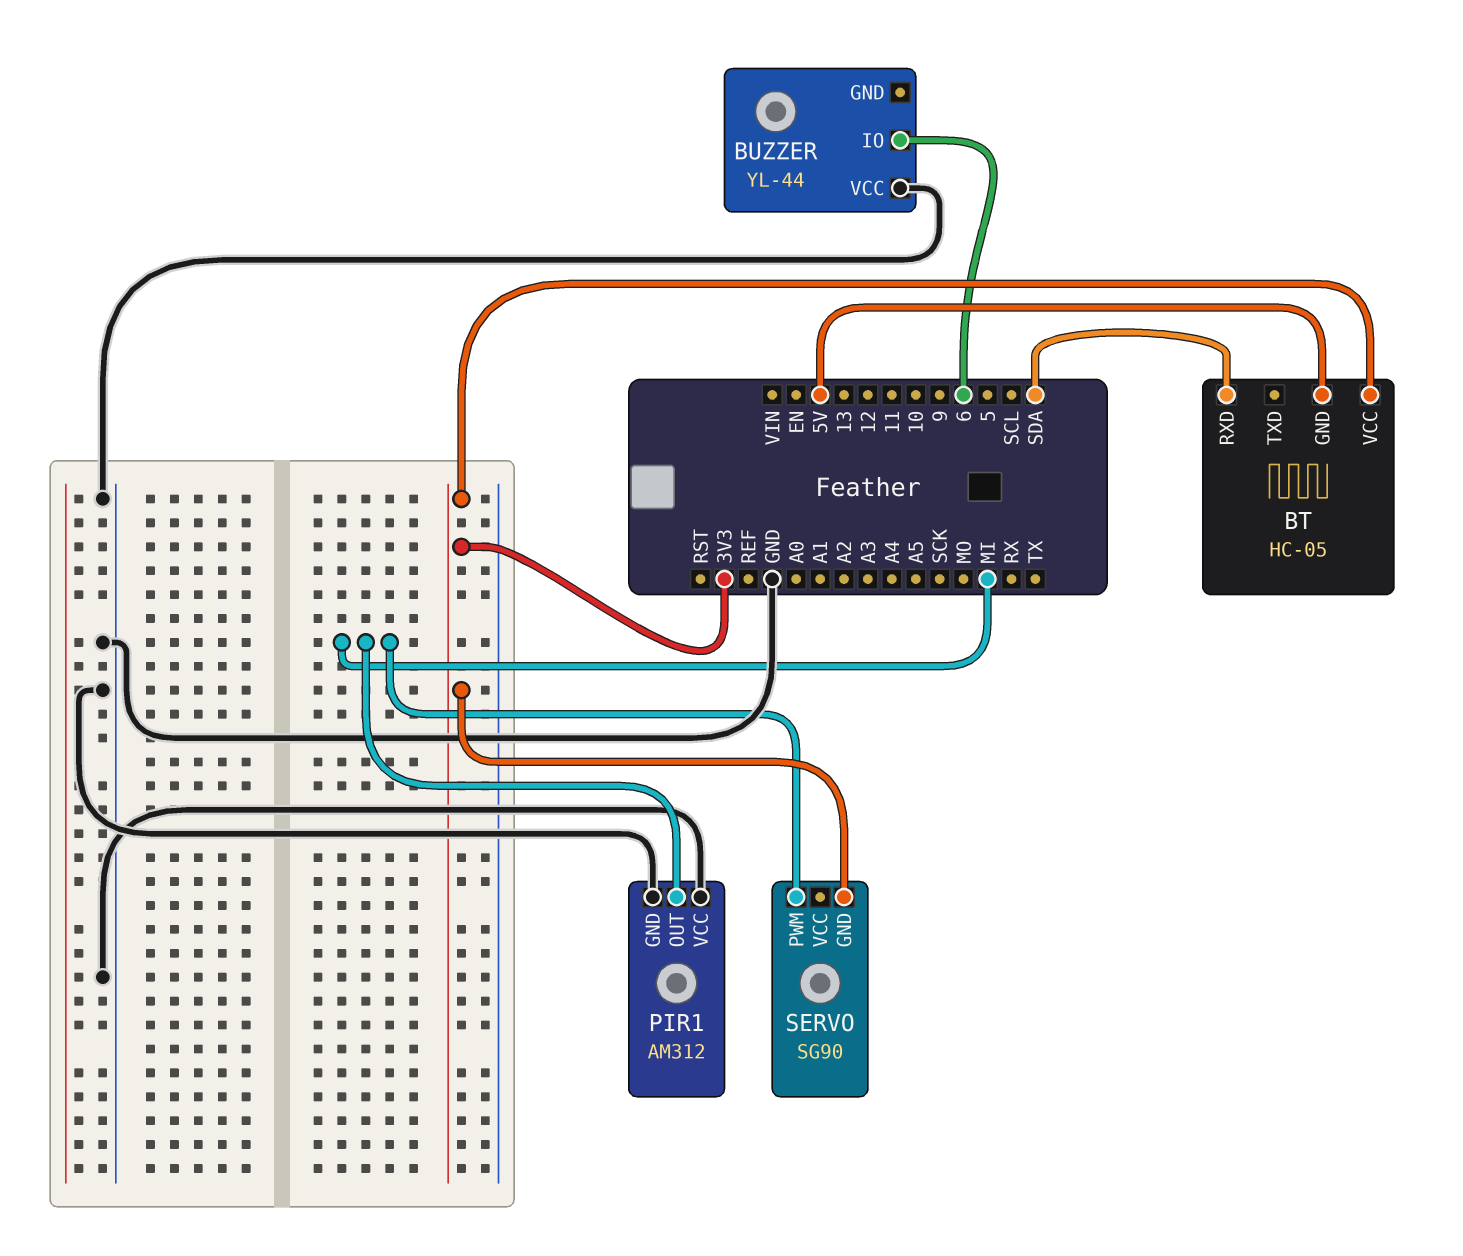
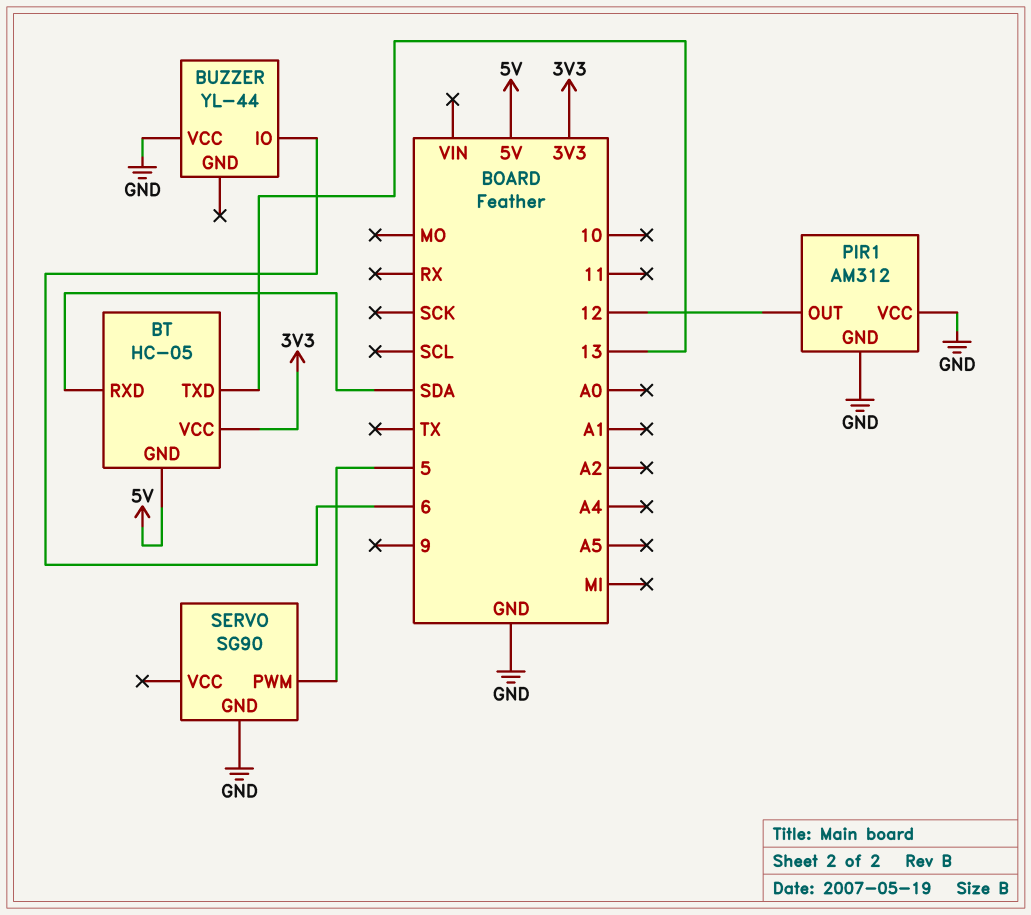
BT pin TXD: none -> 13
PIR1 pin OUT: MI -> 12
SERVO pin GND: 3V3 -> GND
SERVO pin PWM: MI -> 5

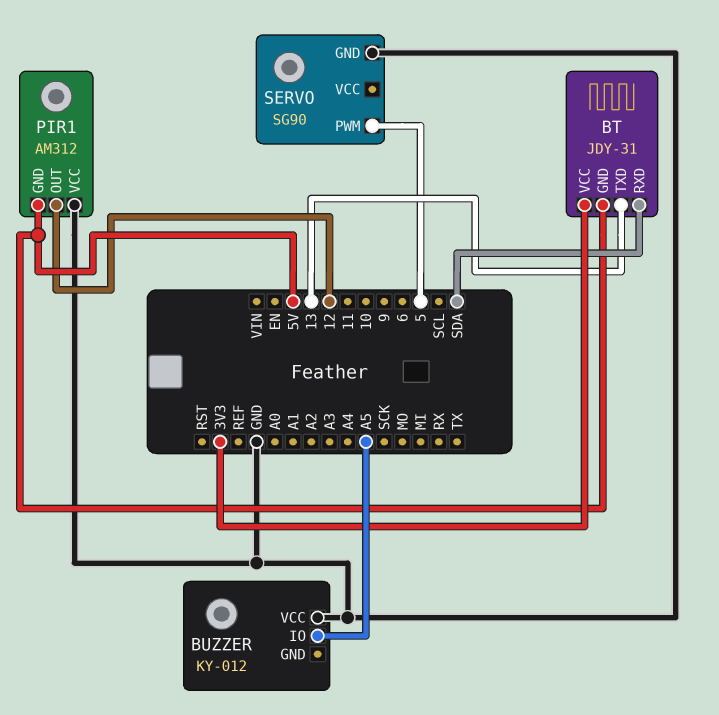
BT: HC-05 -> JDY-31
BUZZER: YL-44 -> KY-012
BUZZER pin IO: 6 -> A5
PIR1 pin GND: GND -> 5V

